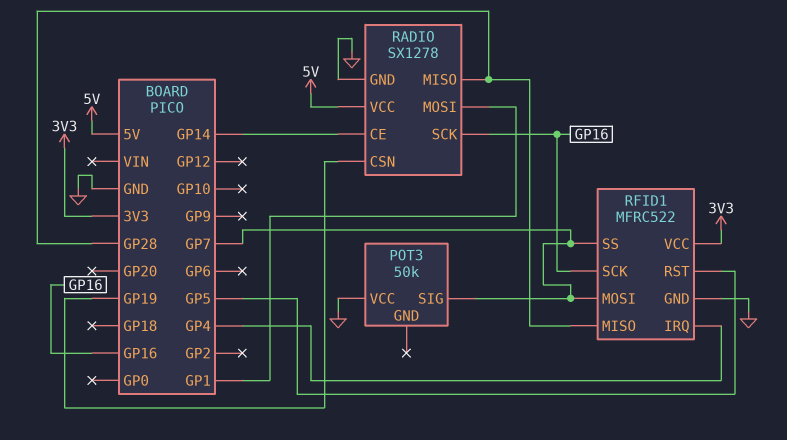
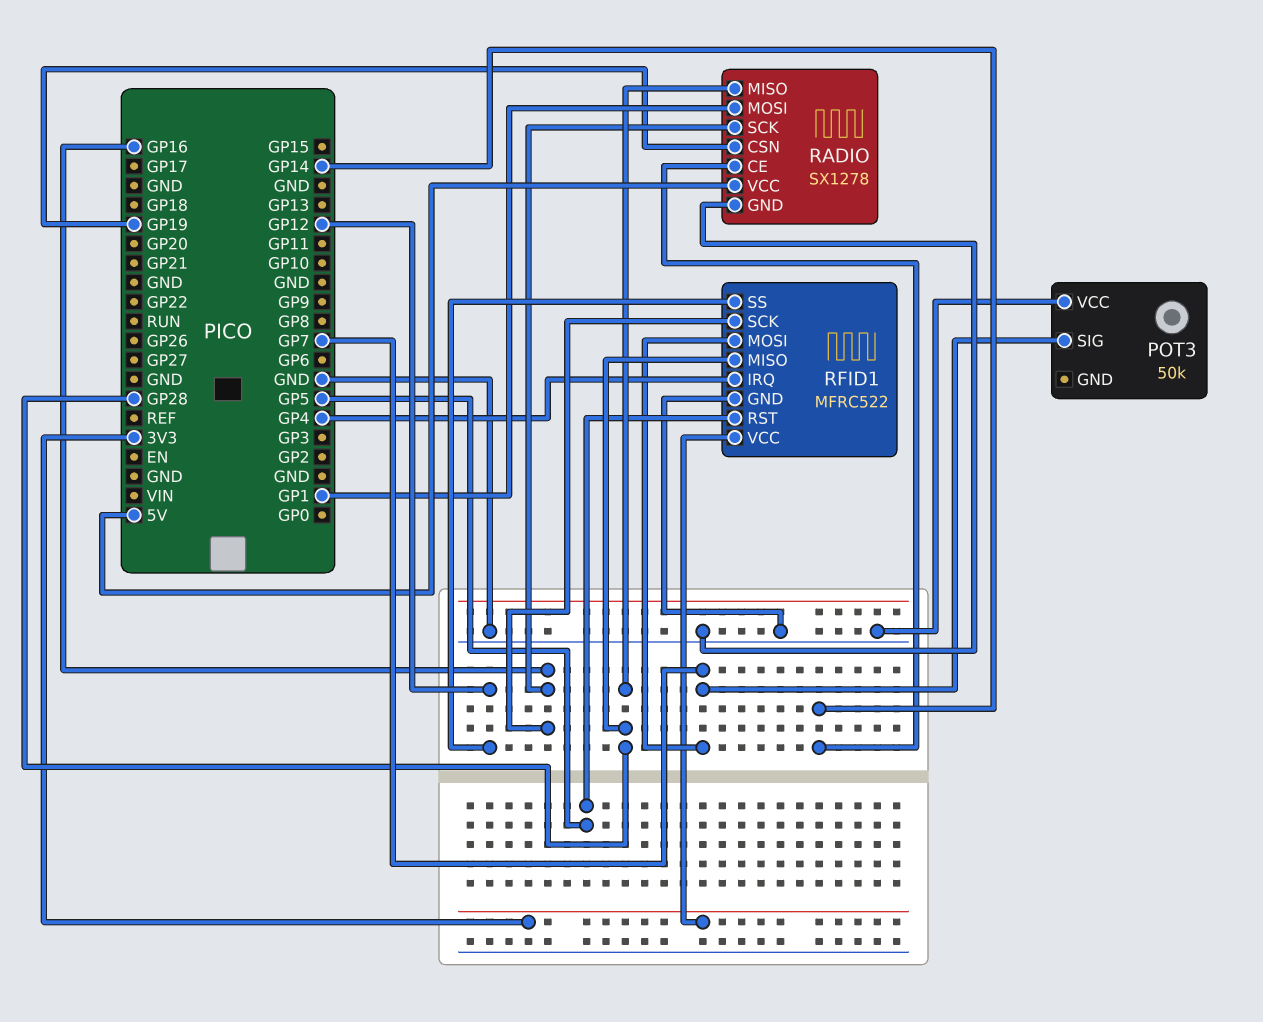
RFID1 pin SS: GP7 -> GP12

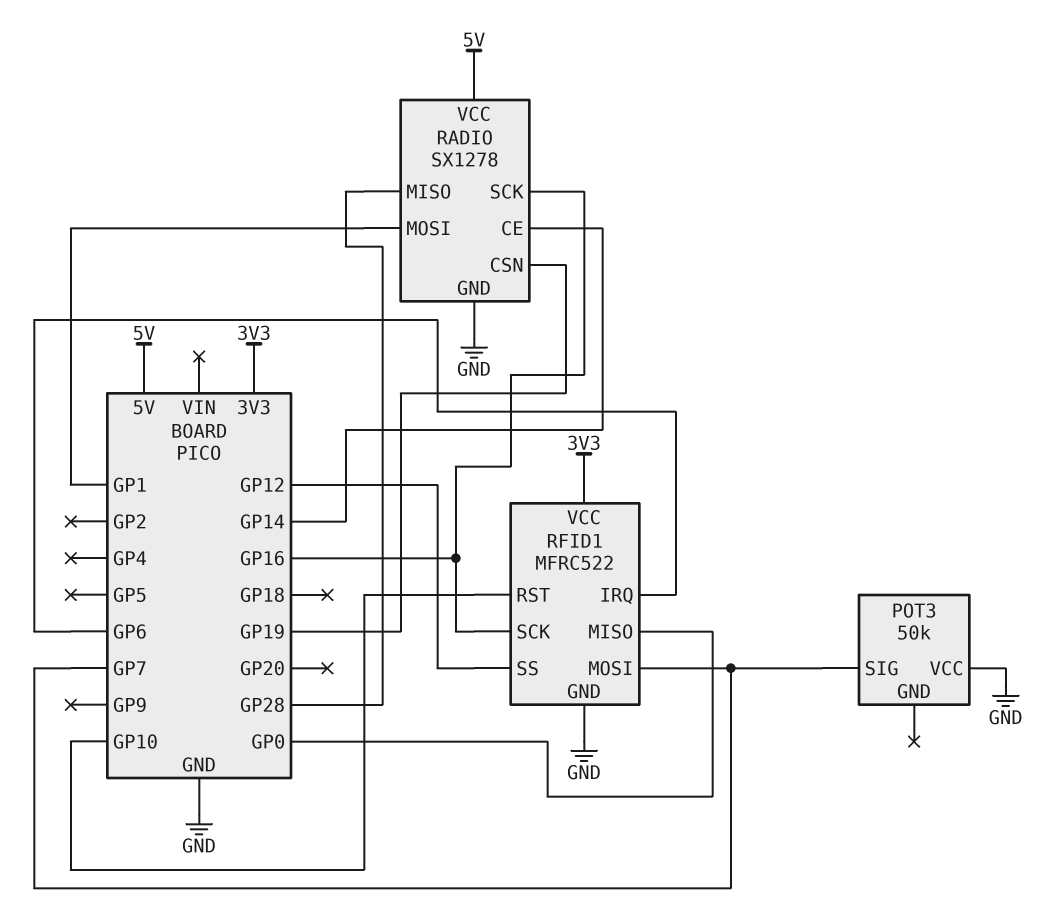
RFID1 pin IRQ: GP4 -> GP6
RFID1 pin MISO: GP28 -> GP0
RFID1 pin RST: GP5 -> GP10

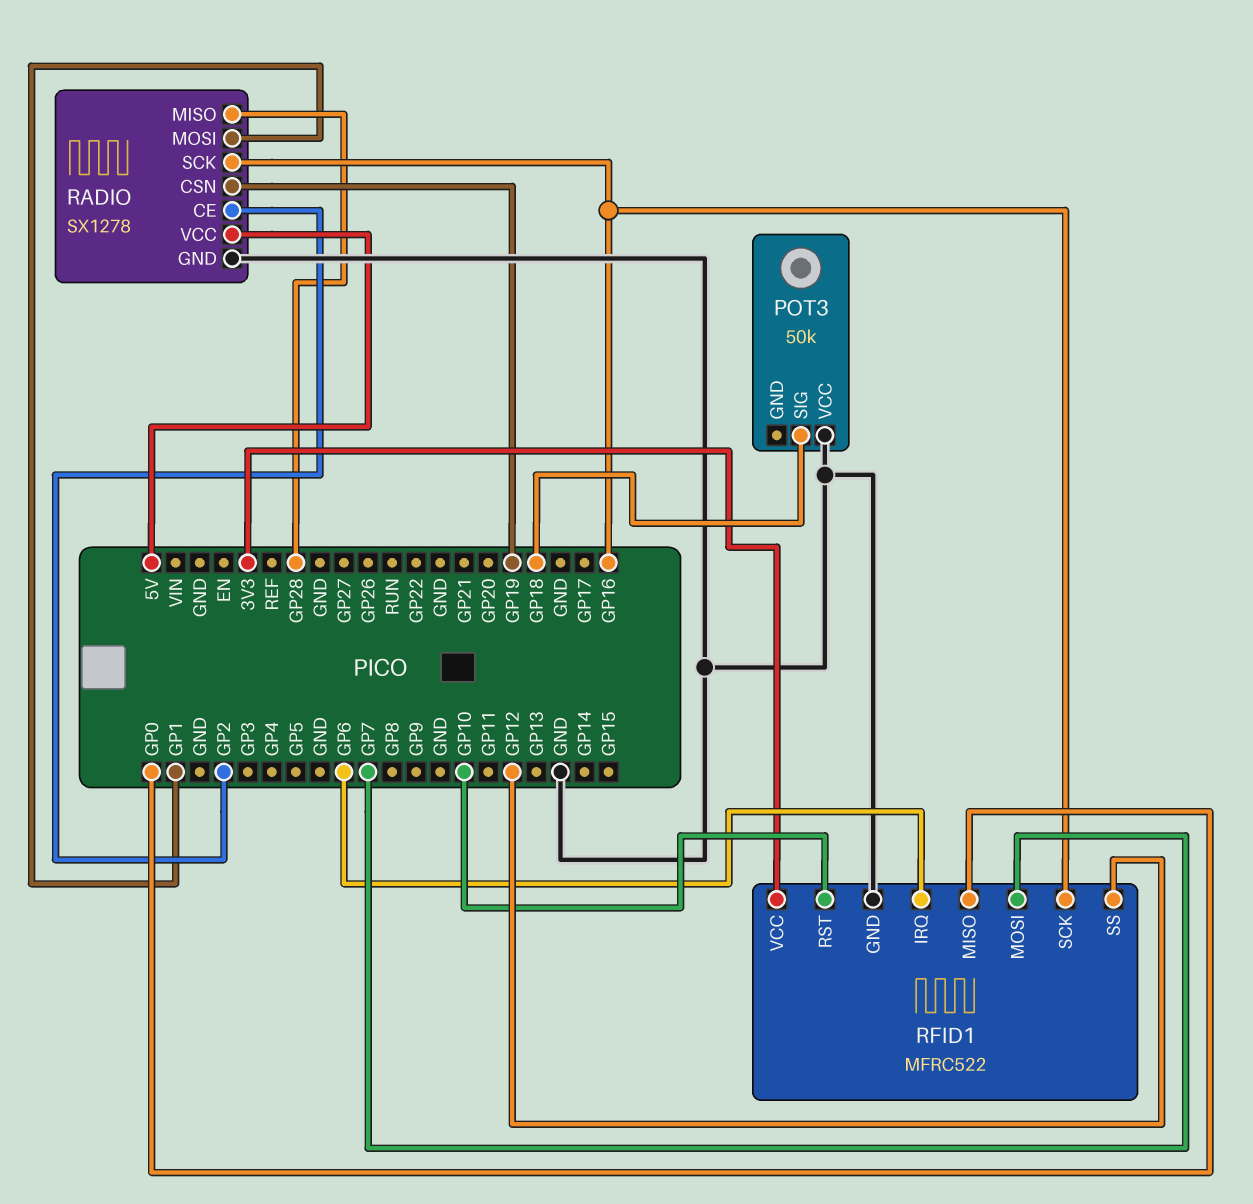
POT3 pin SIG: GP7 -> GP18
RADIO pin CE: GP14 -> GP2

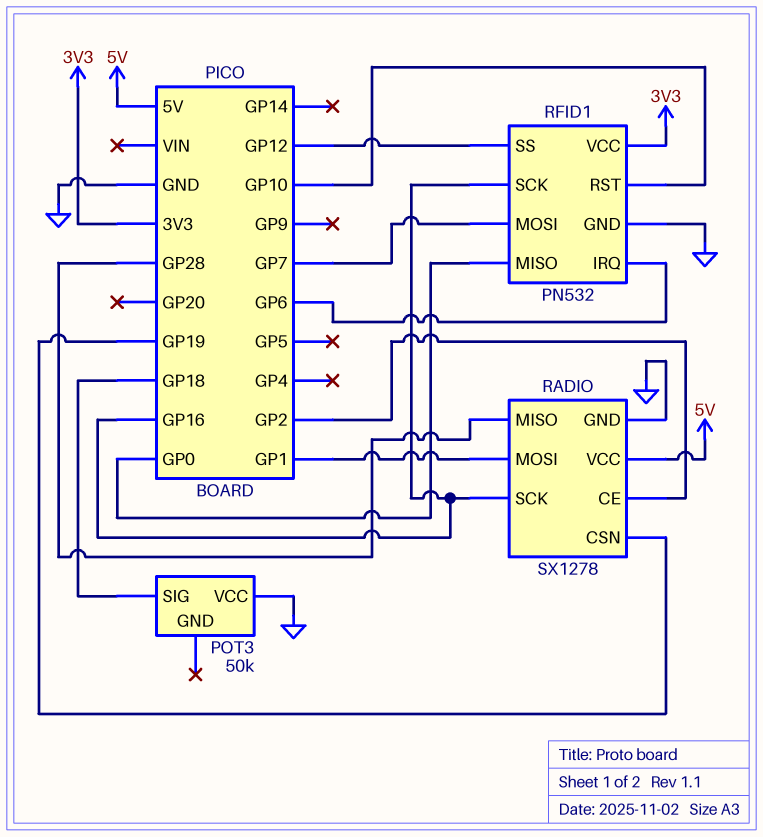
RFID1: MFRC522 -> PN532

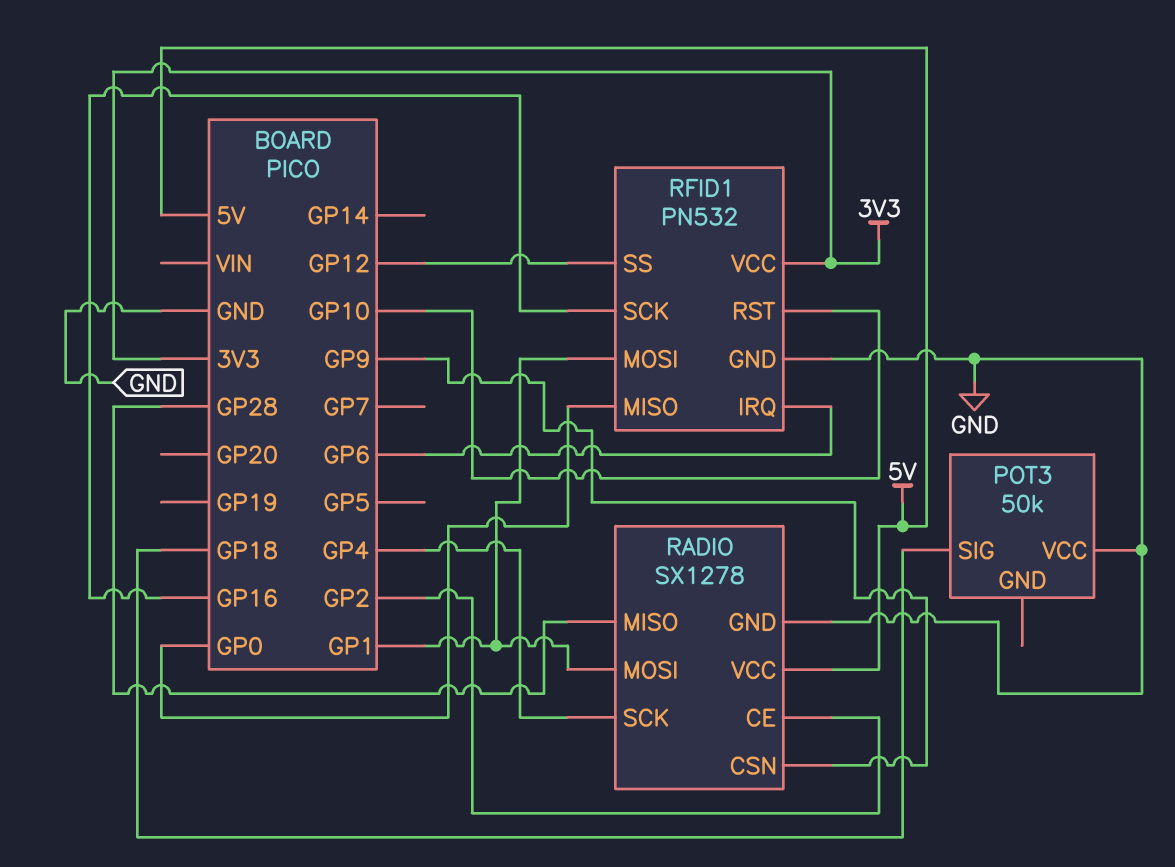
RADIO pin CSN: GP19 -> GP9
RADIO pin SCK: GP16 -> GP4
RFID1 pin MOSI: GP7 -> GP1

